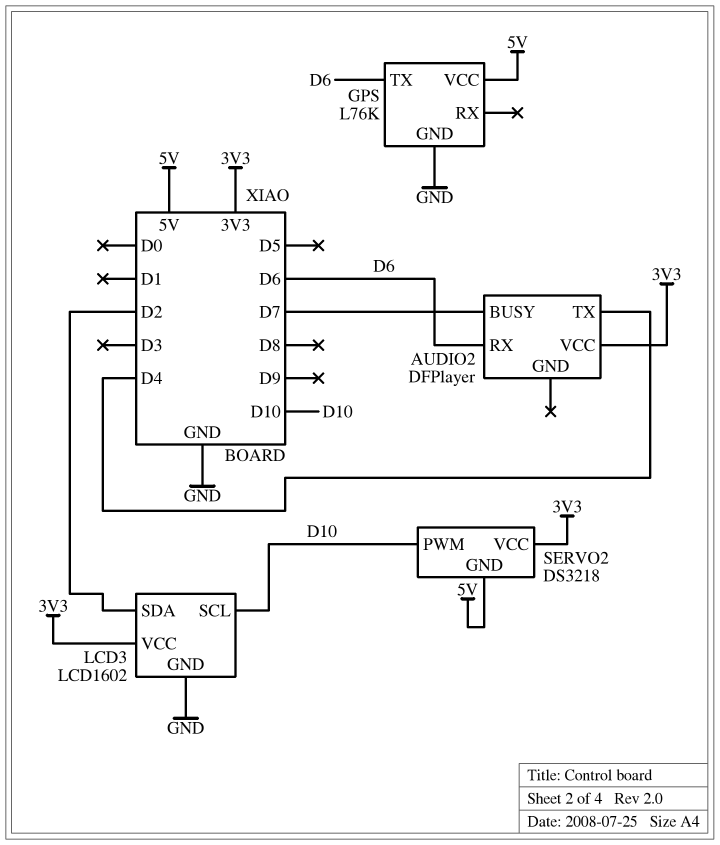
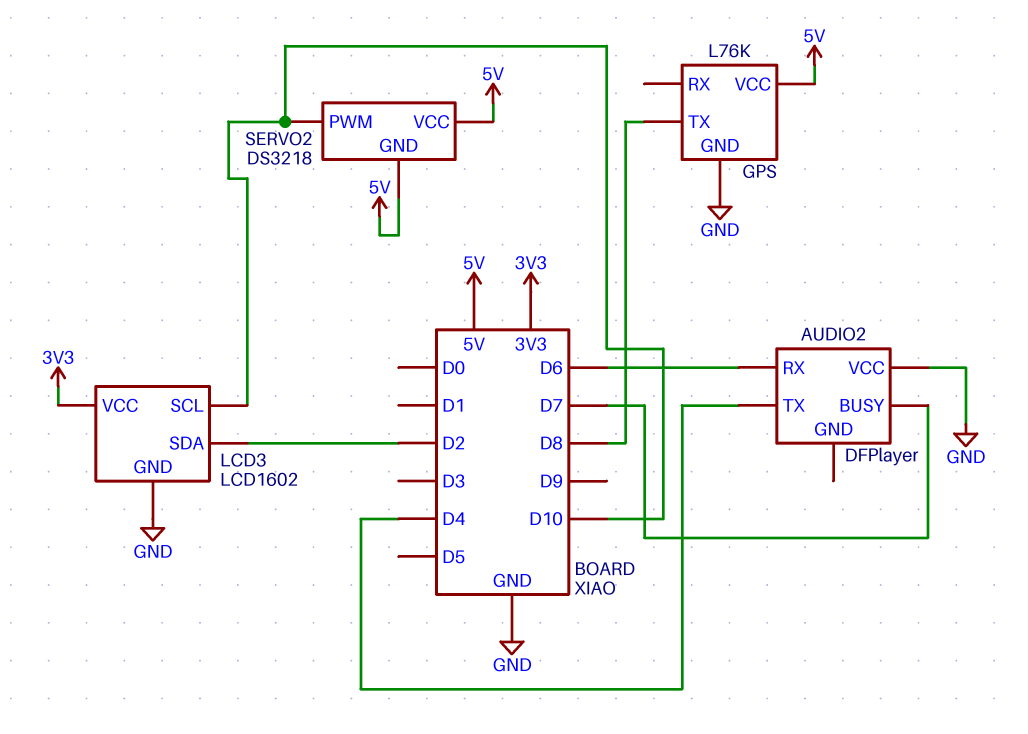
AUDIO2 pin VCC: 3V3 -> GND
GPS pin TX: D6 -> D8
SERVO2 pin VCC: 3V3 -> 5V

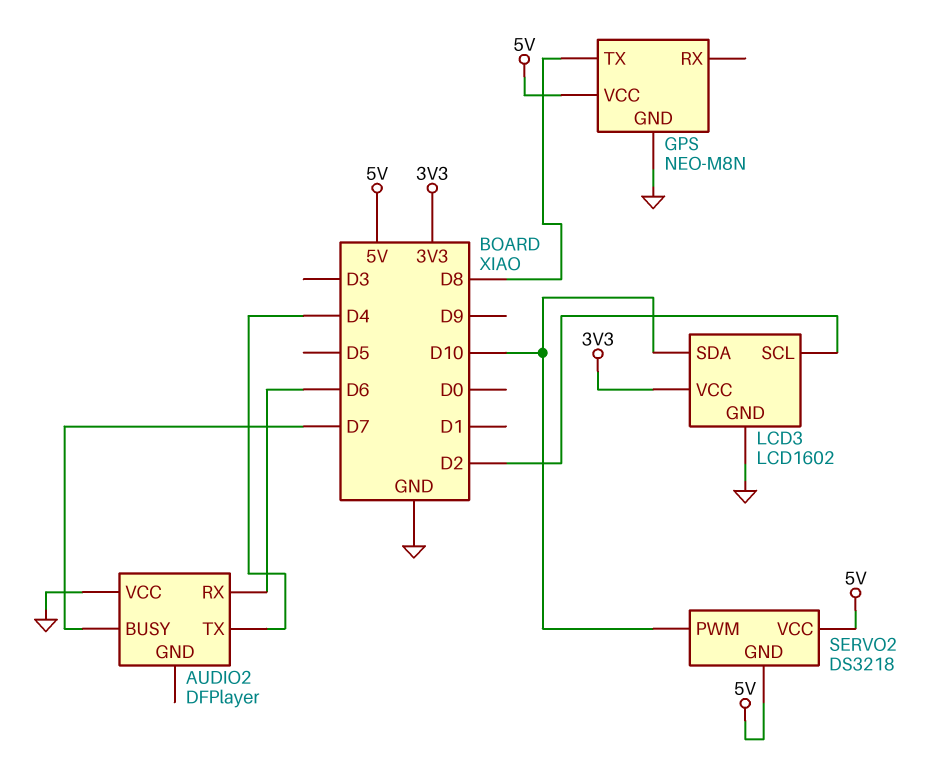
GPS: L76K -> NEO-M8N
LCD3 pin SCL: D10 -> D2
LCD3 pin SDA: D2 -> D10

